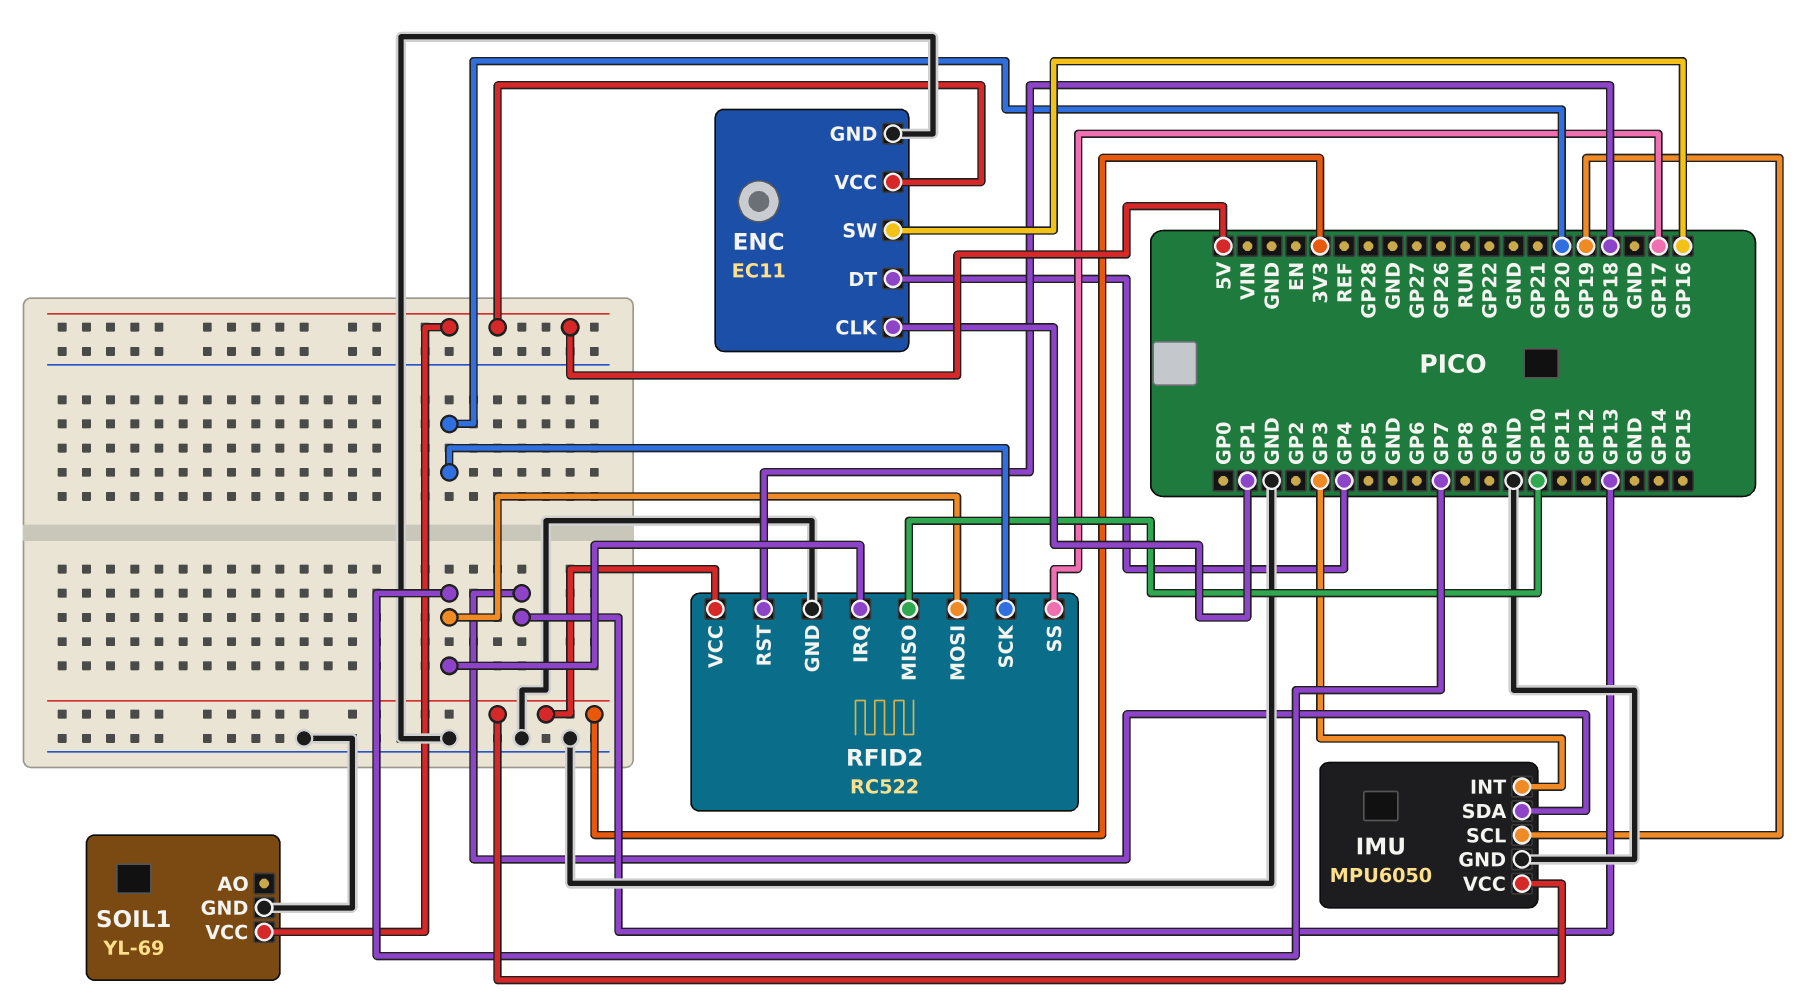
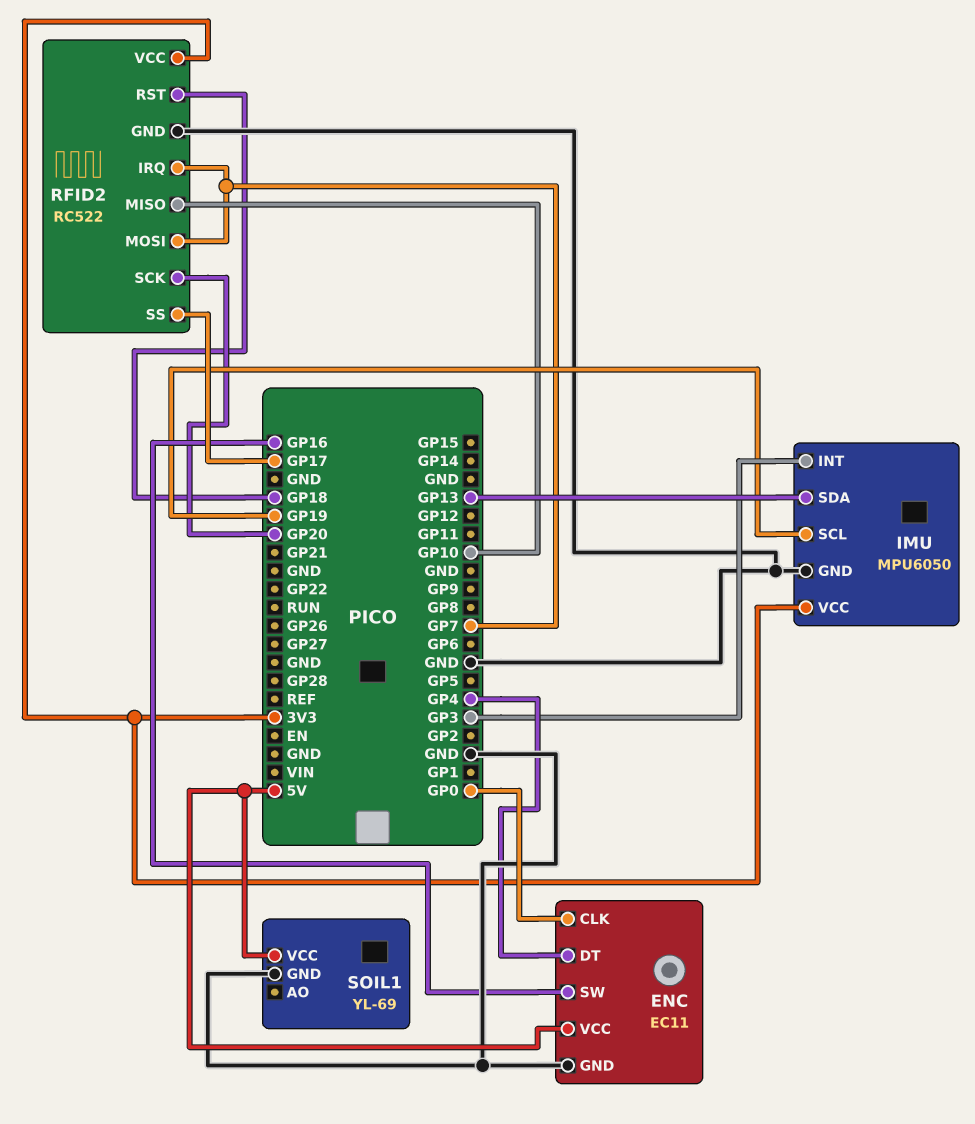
ENC pin CLK: GP1 -> GP0

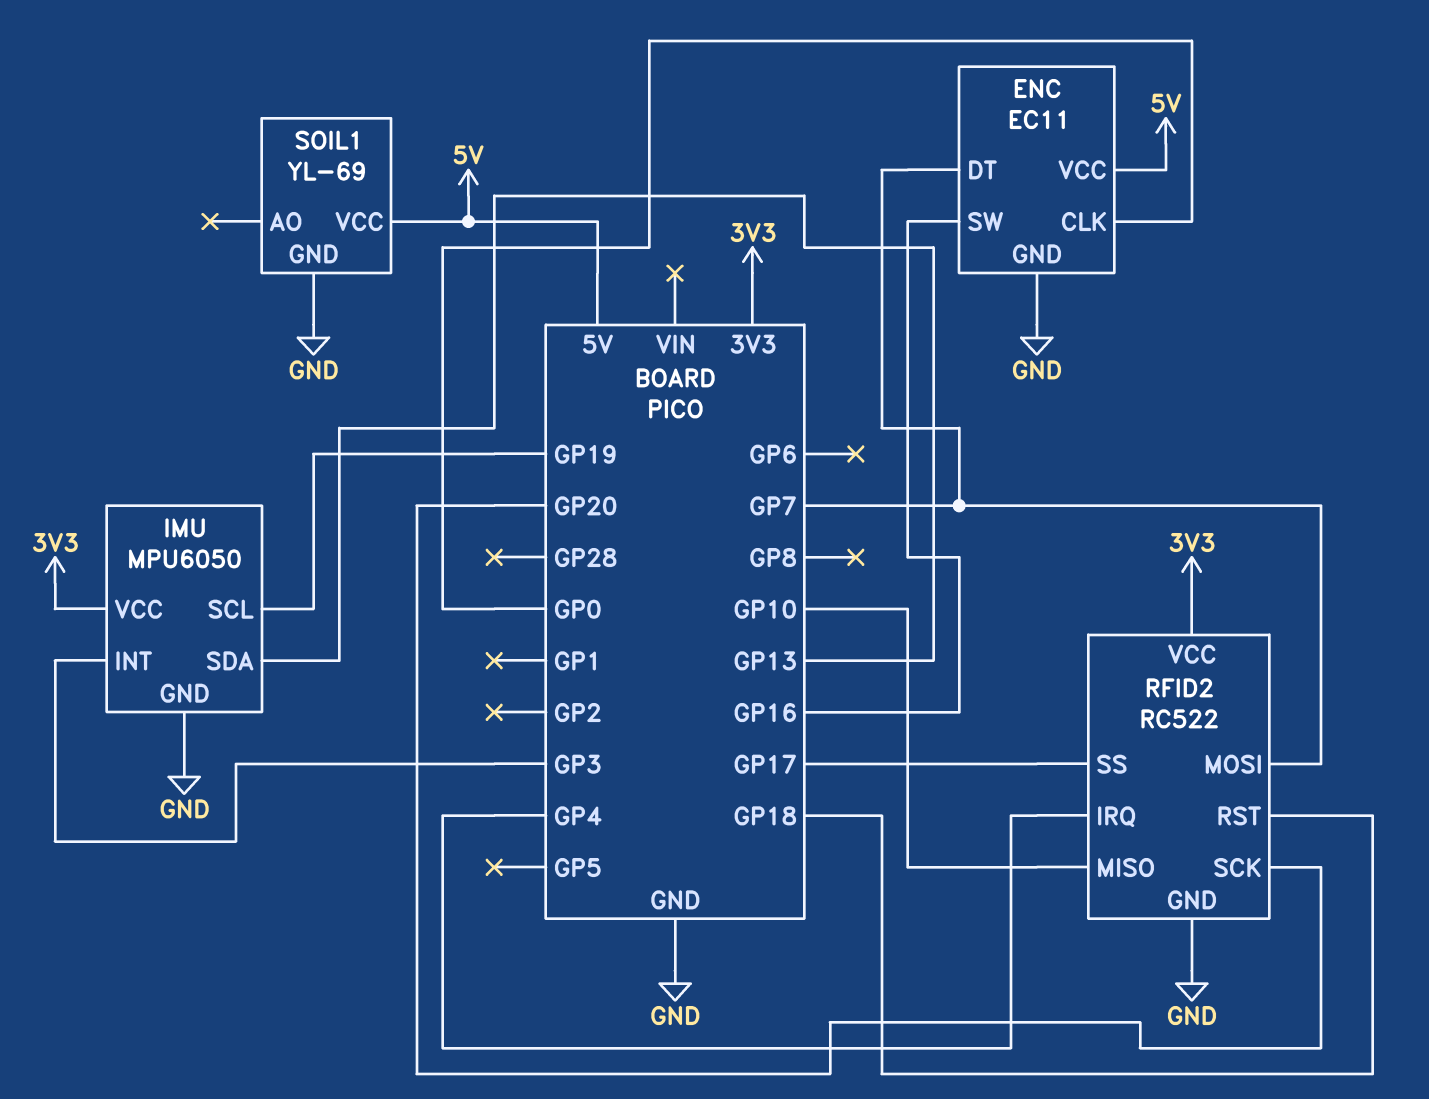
ENC pin DT: GP4 -> GP7
RFID2 pin IRQ: GP7 -> GP4

